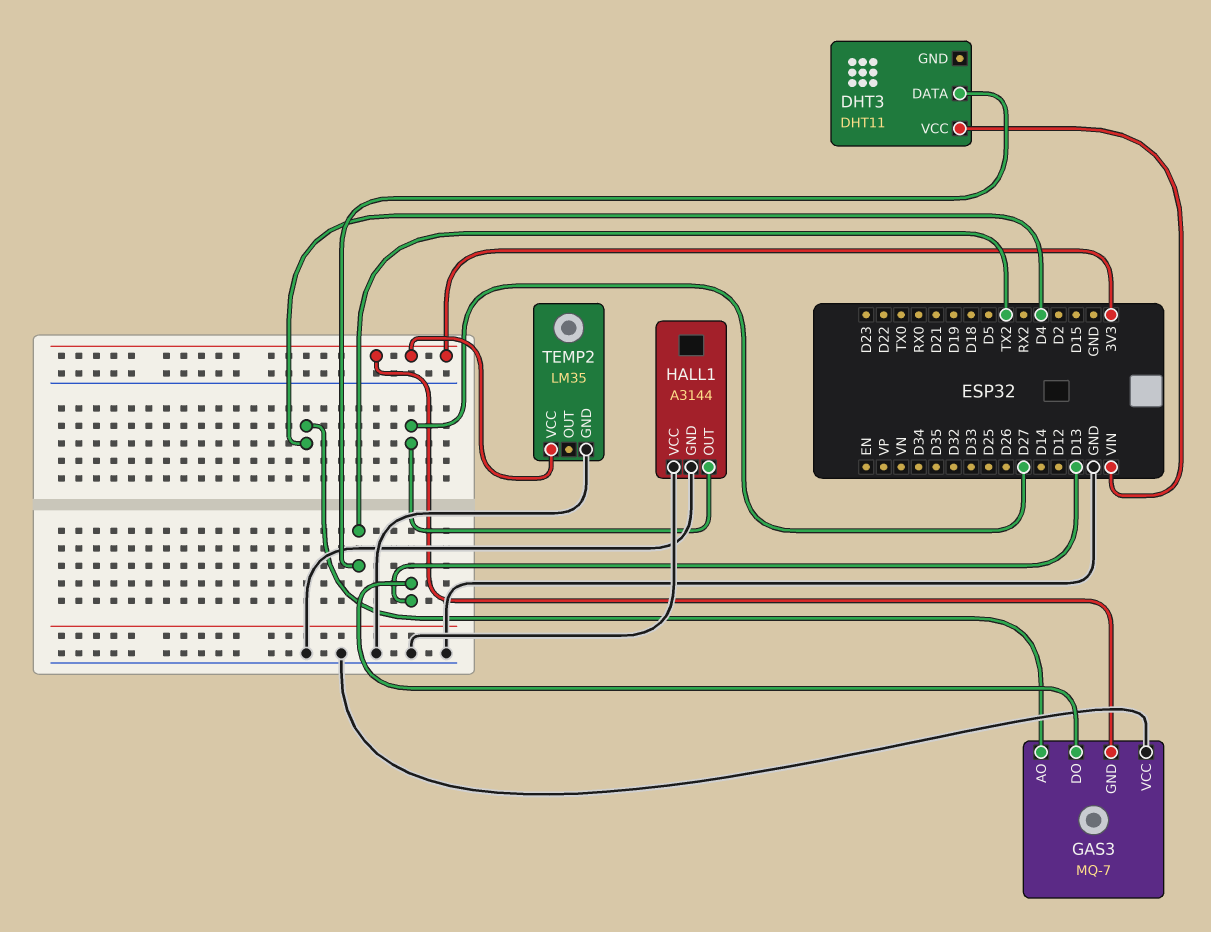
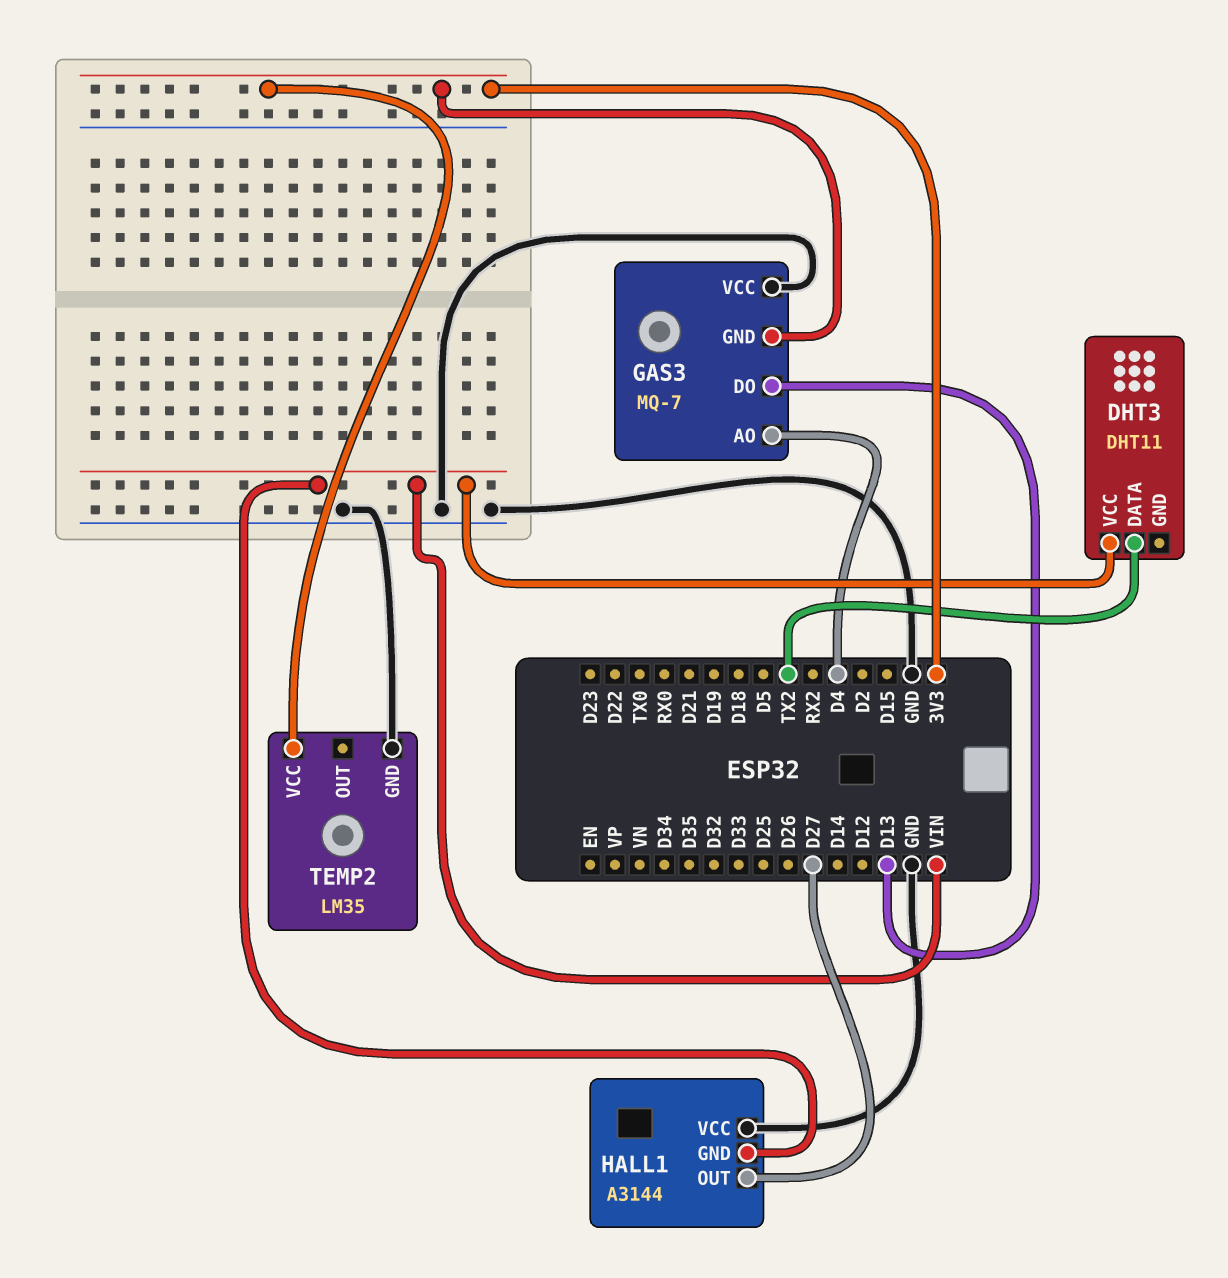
HALL1 pin GND: GND -> VIN

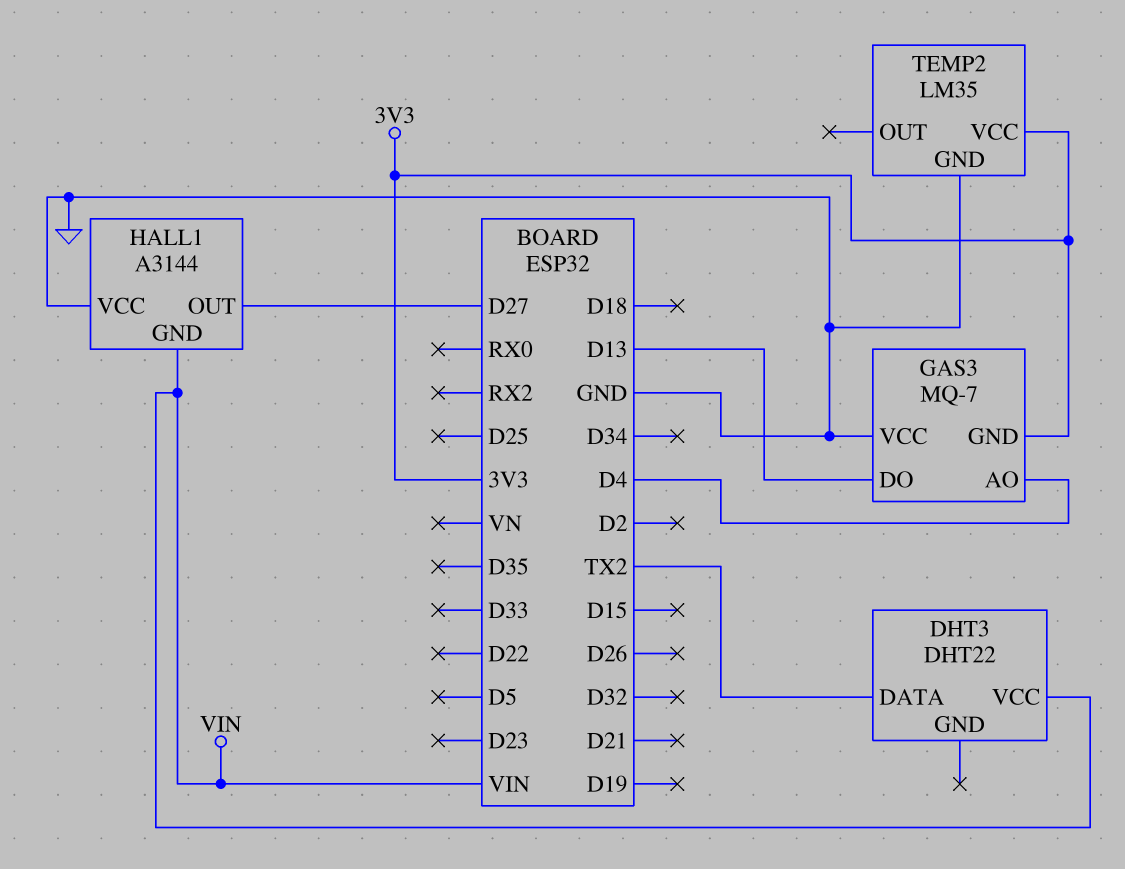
DHT3: DHT11 -> DHT22

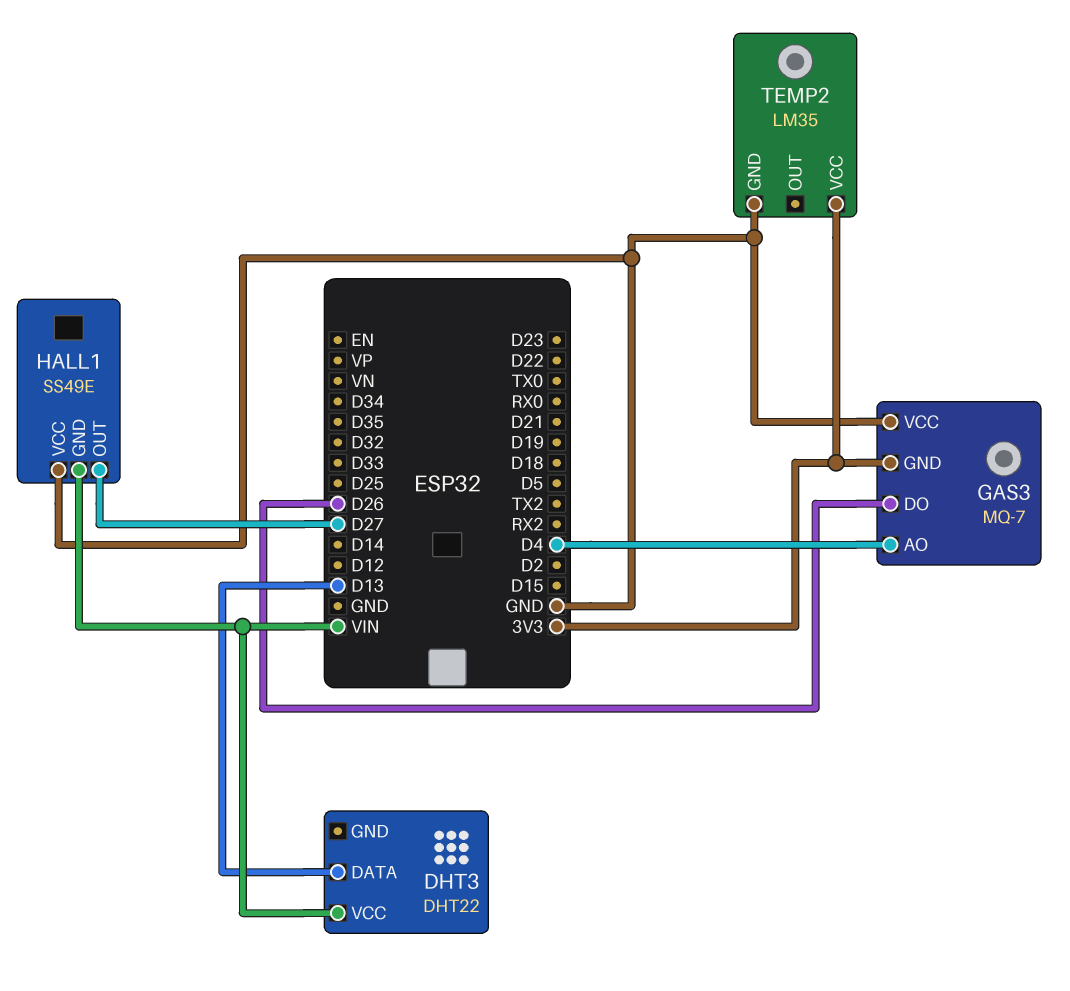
DHT3 pin DATA: TX2 -> D13
GAS3 pin DO: D13 -> D26
HALL1: A3144 -> SS49E

